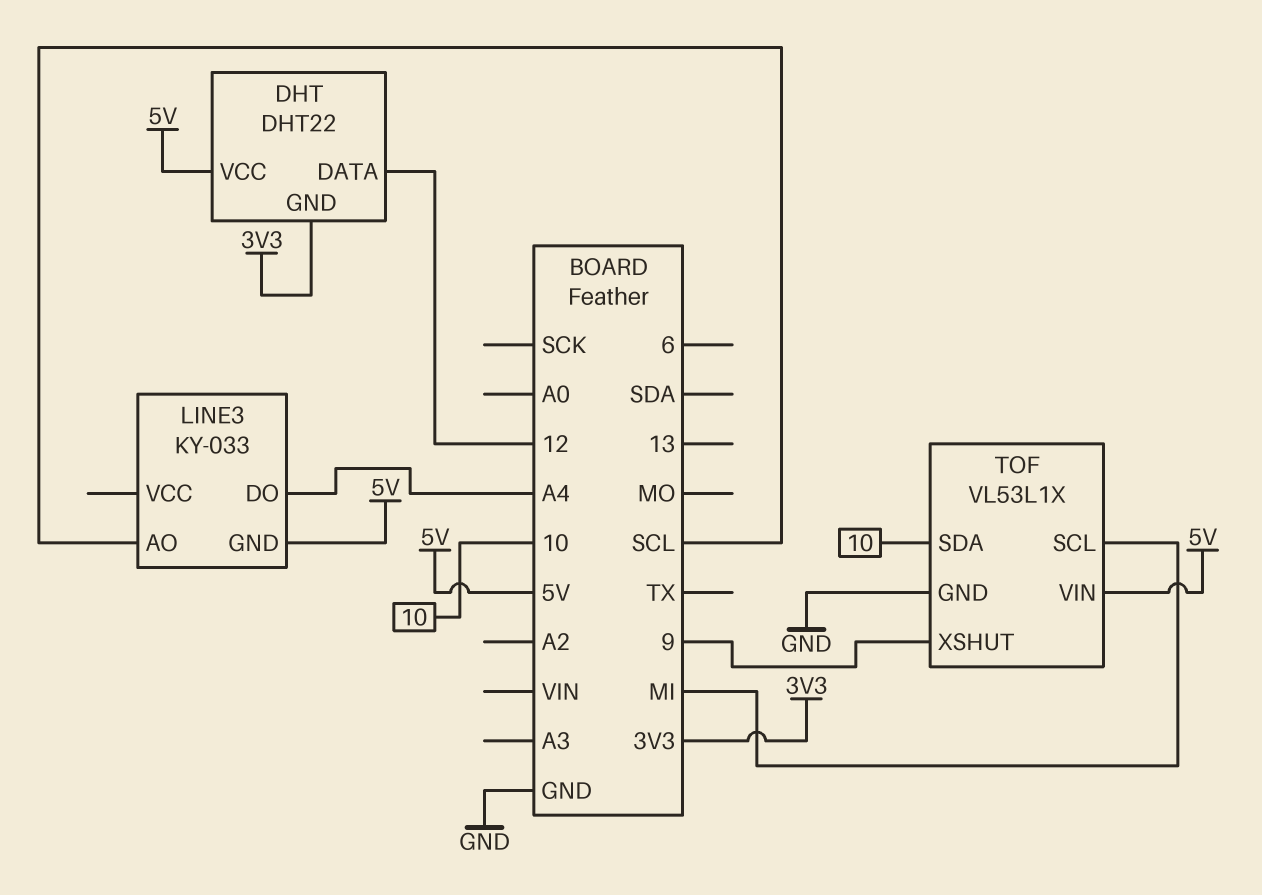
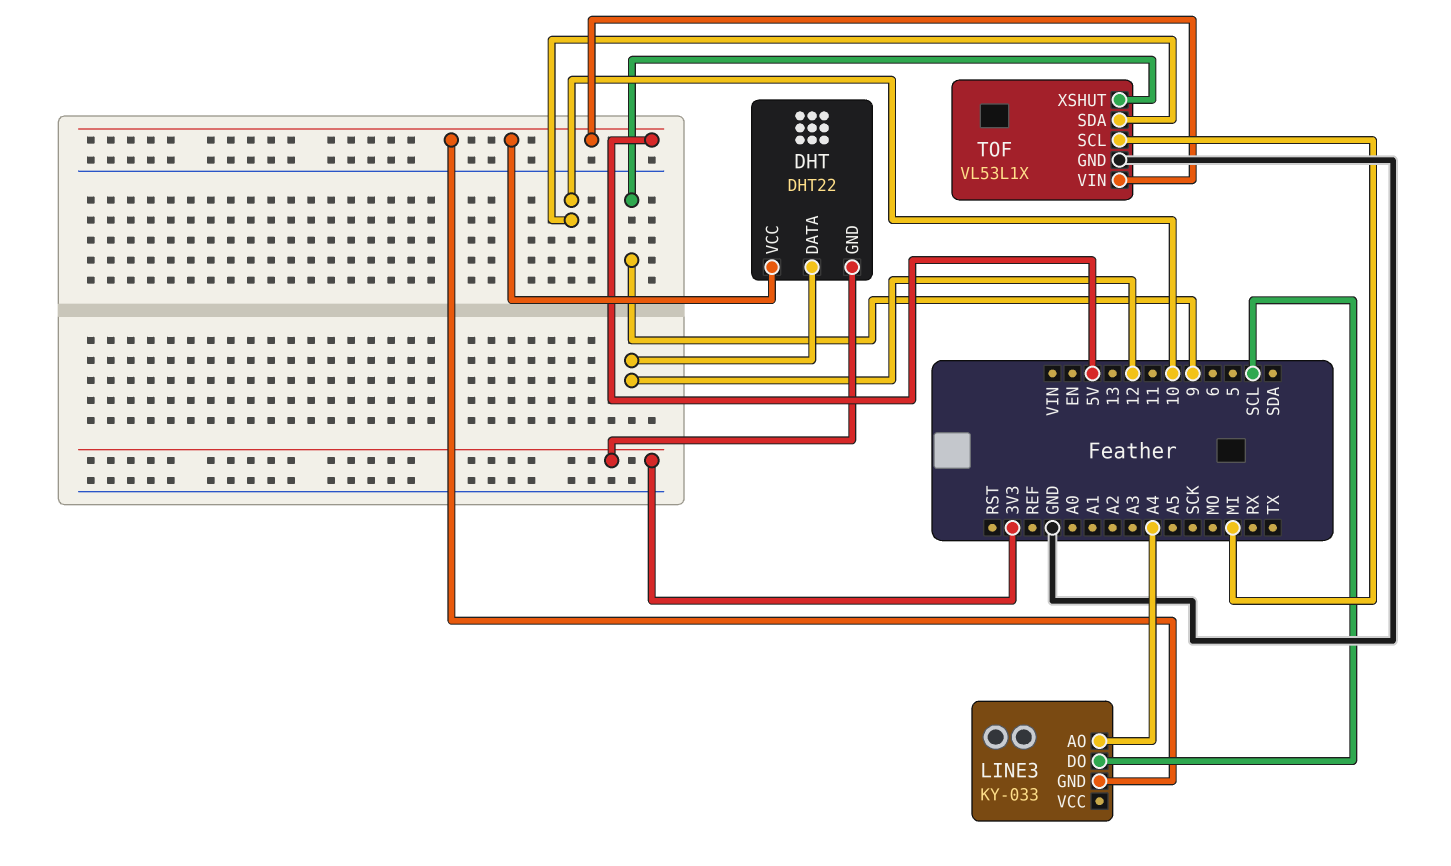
LINE3 pin AO: SCL -> A4
LINE3 pin DO: A4 -> SCL

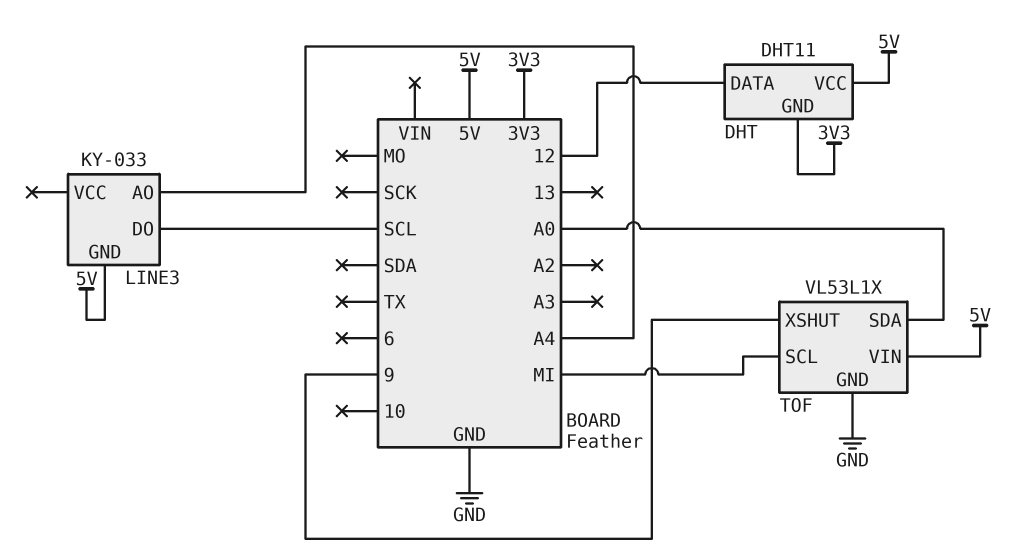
DHT: DHT22 -> DHT11
TOF pin SDA: 10 -> A0

